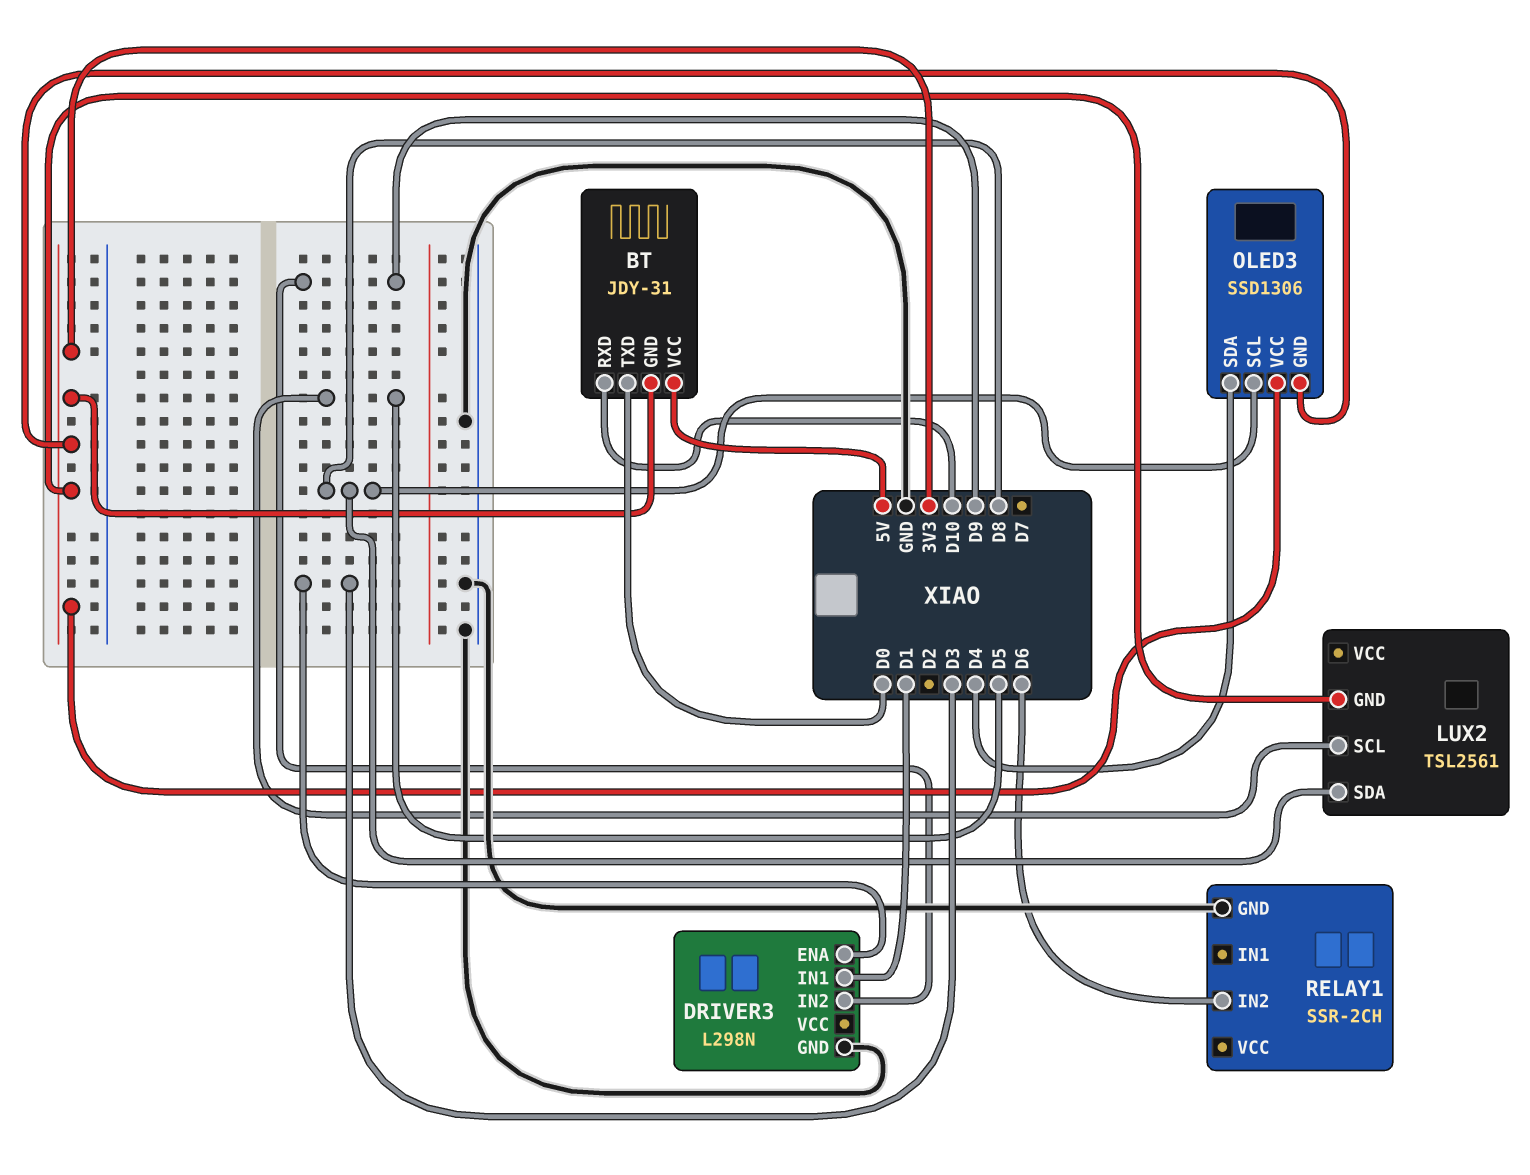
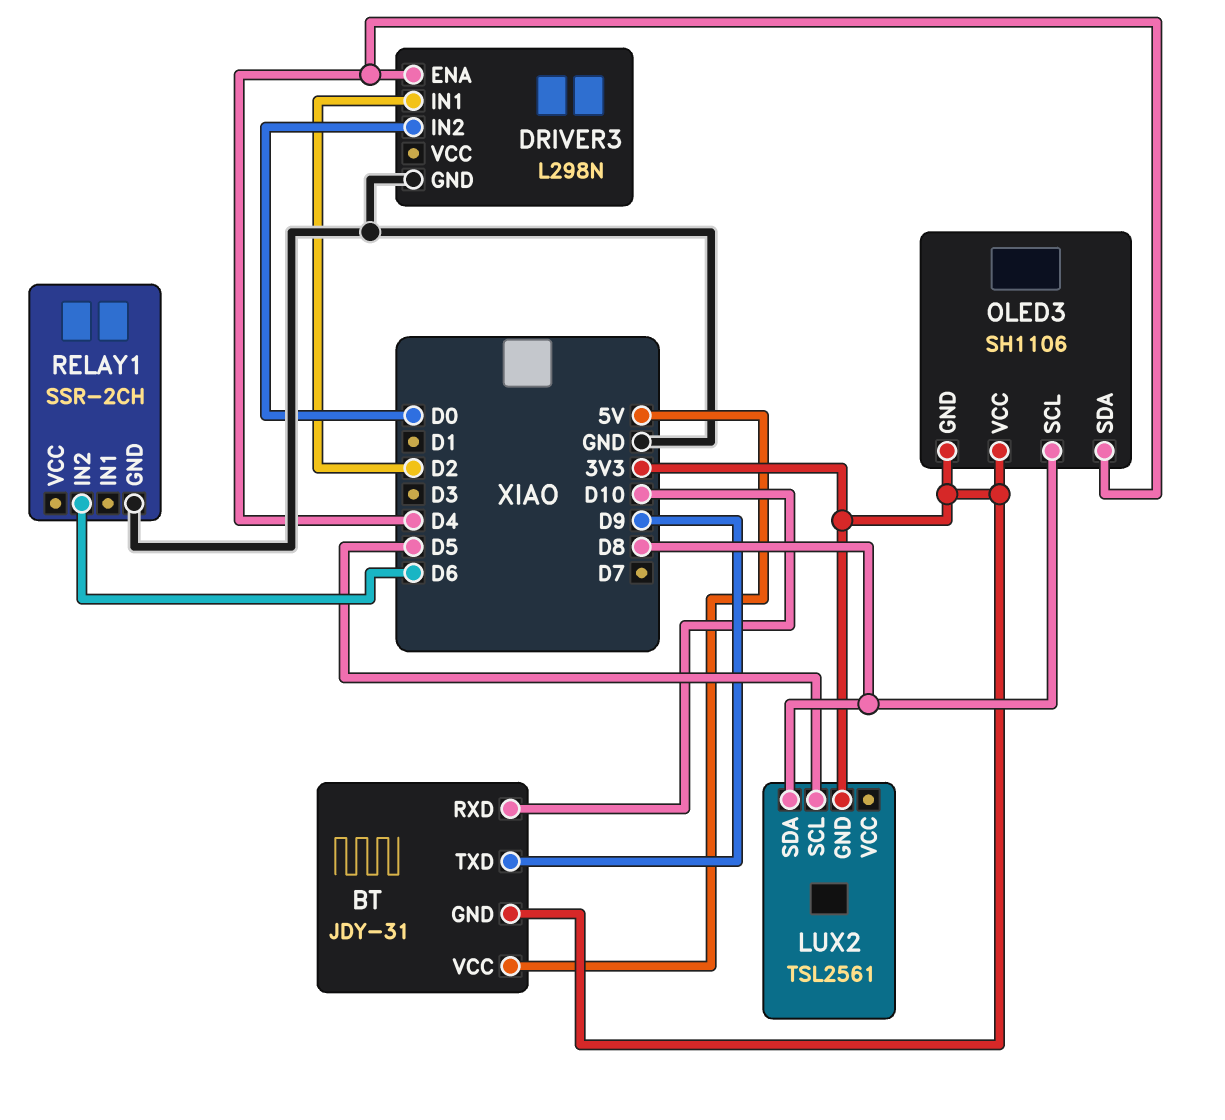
BT pin TXD: D0 -> D9
DRIVER3 pin ENA: D3 -> D4
DRIVER3 pin IN1: D1 -> D2
DRIVER3 pin IN2: D9 -> D0
OLED3: SSD1306 -> SH1106

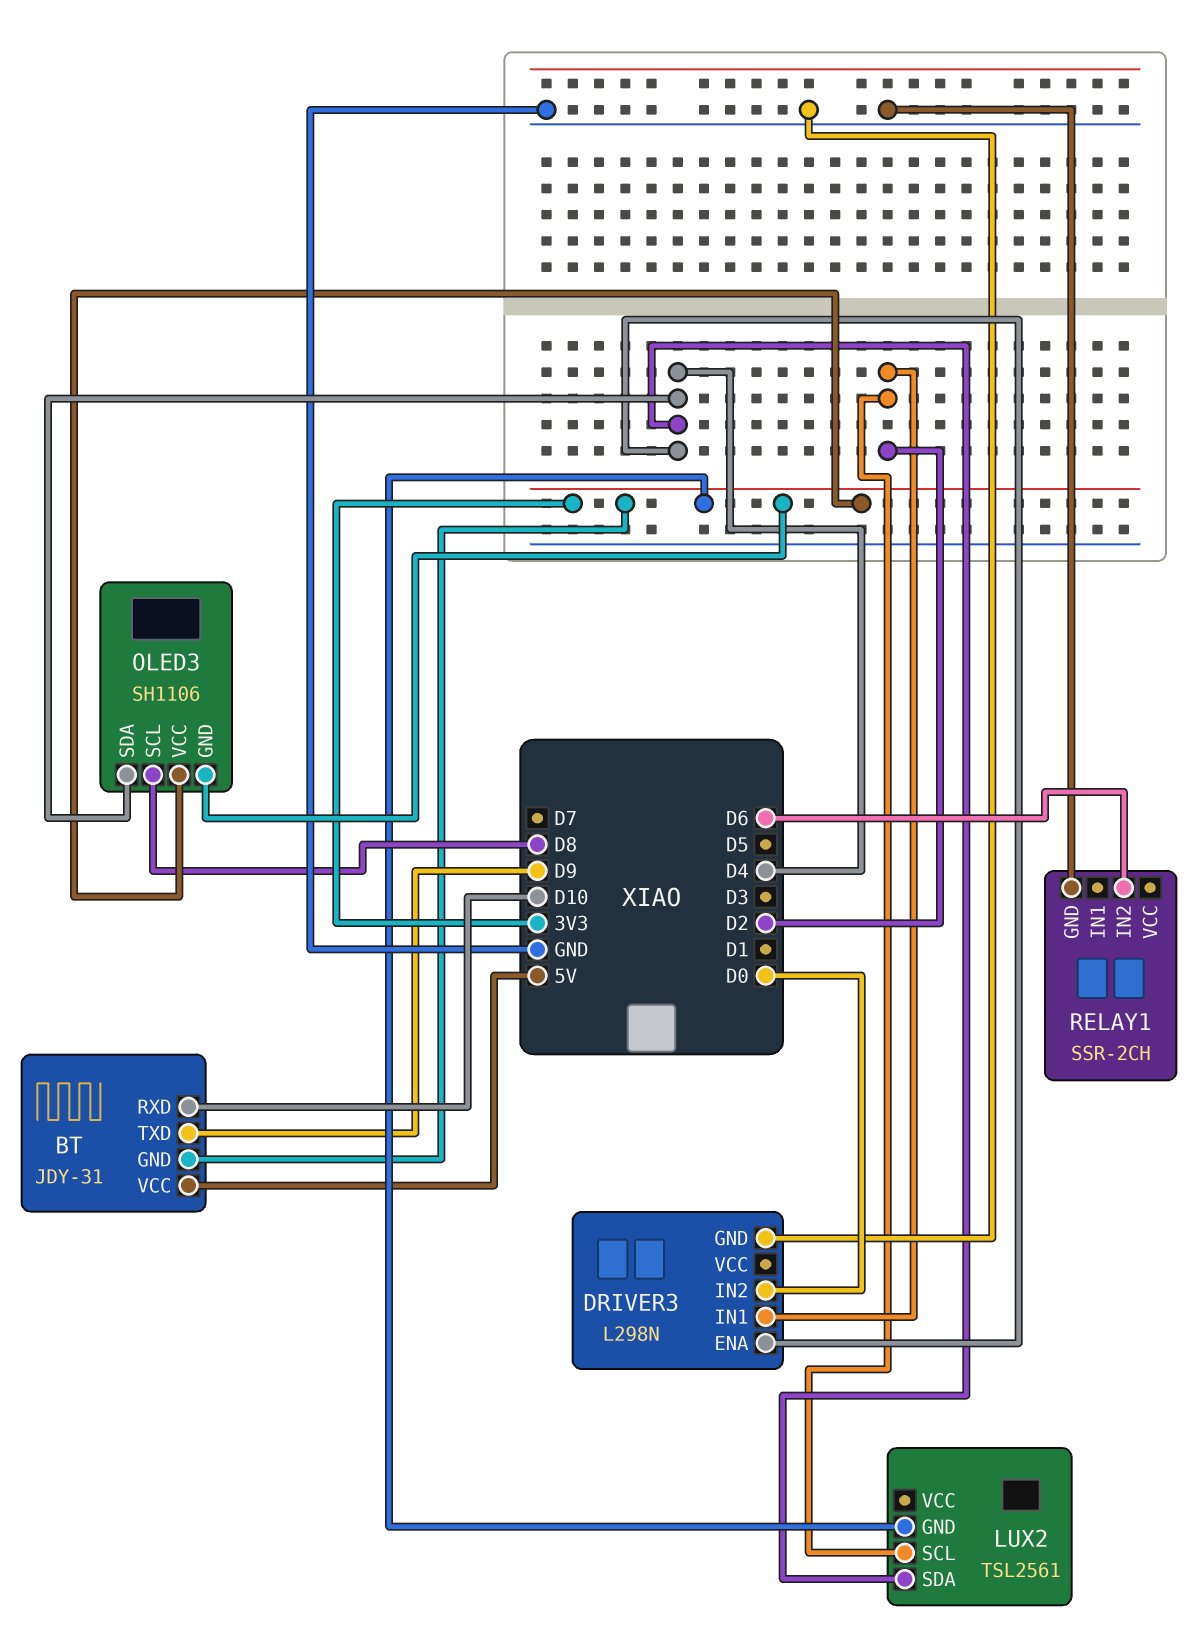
LUX2 pin SCL: D5 -> D2
LUX2 pin SDA: D8 -> D4

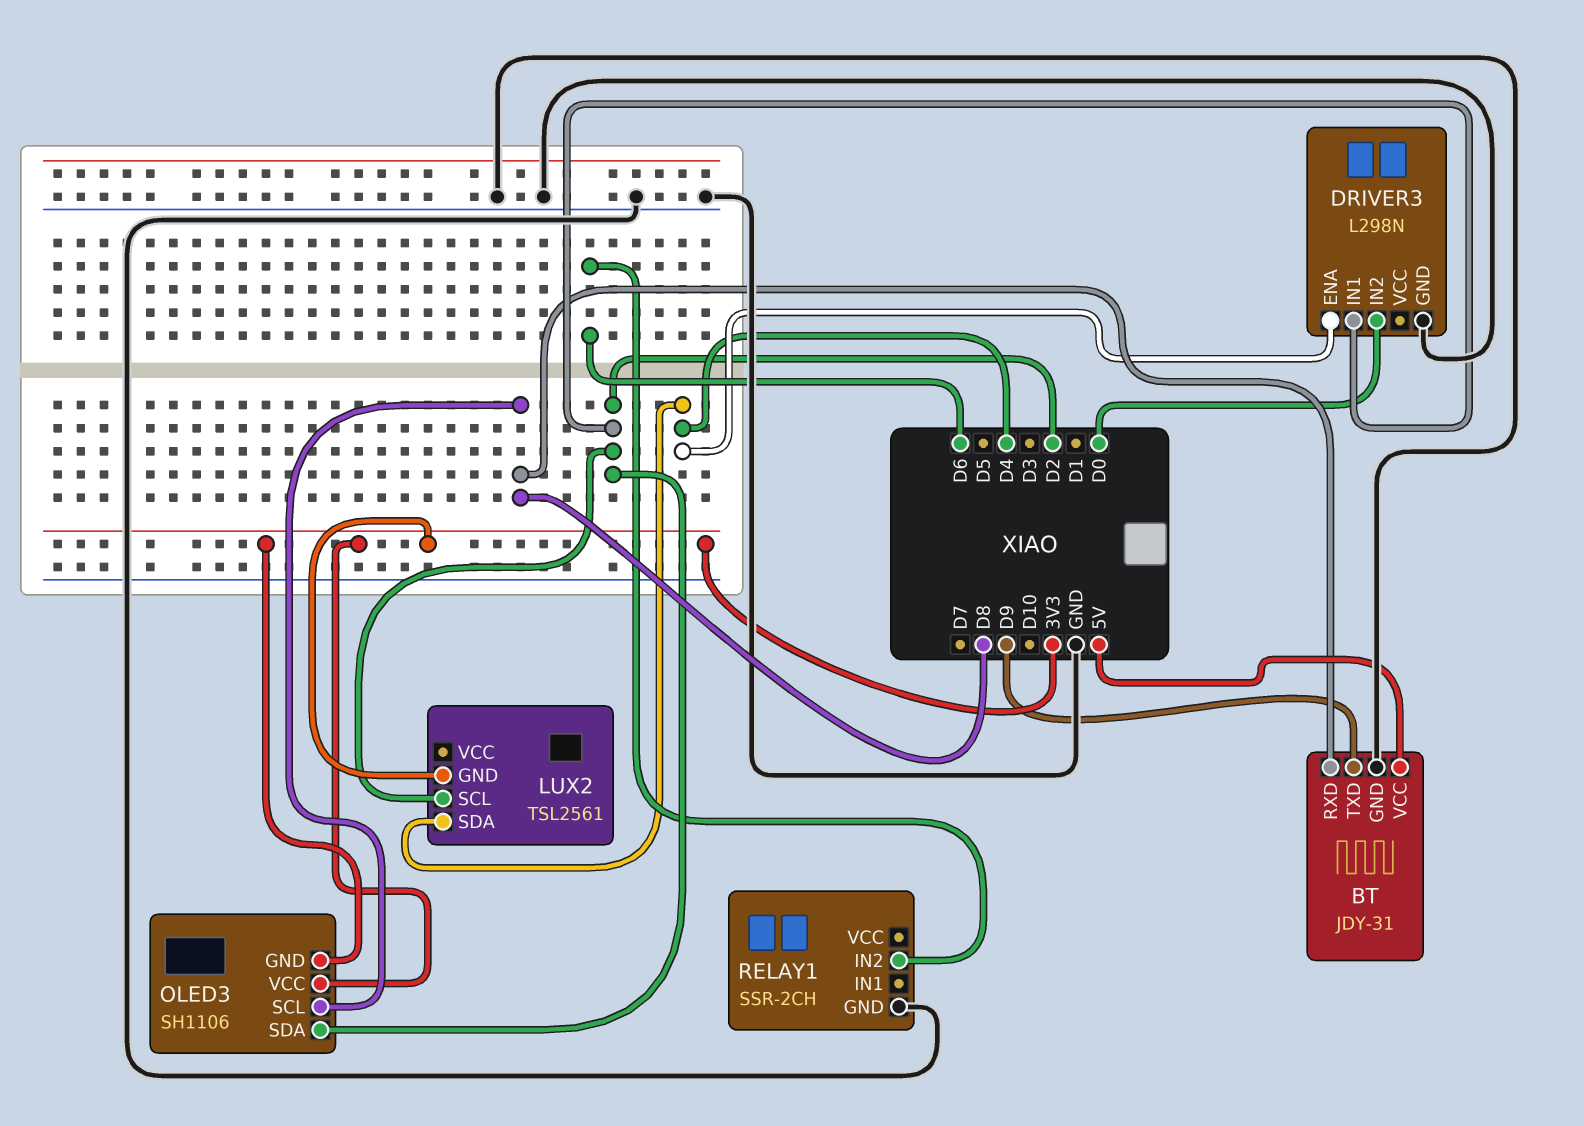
BT pin GND: 3V3 -> GND
BT pin RXD: D10 -> D8
OLED3 pin SDA: D4 -> D2

